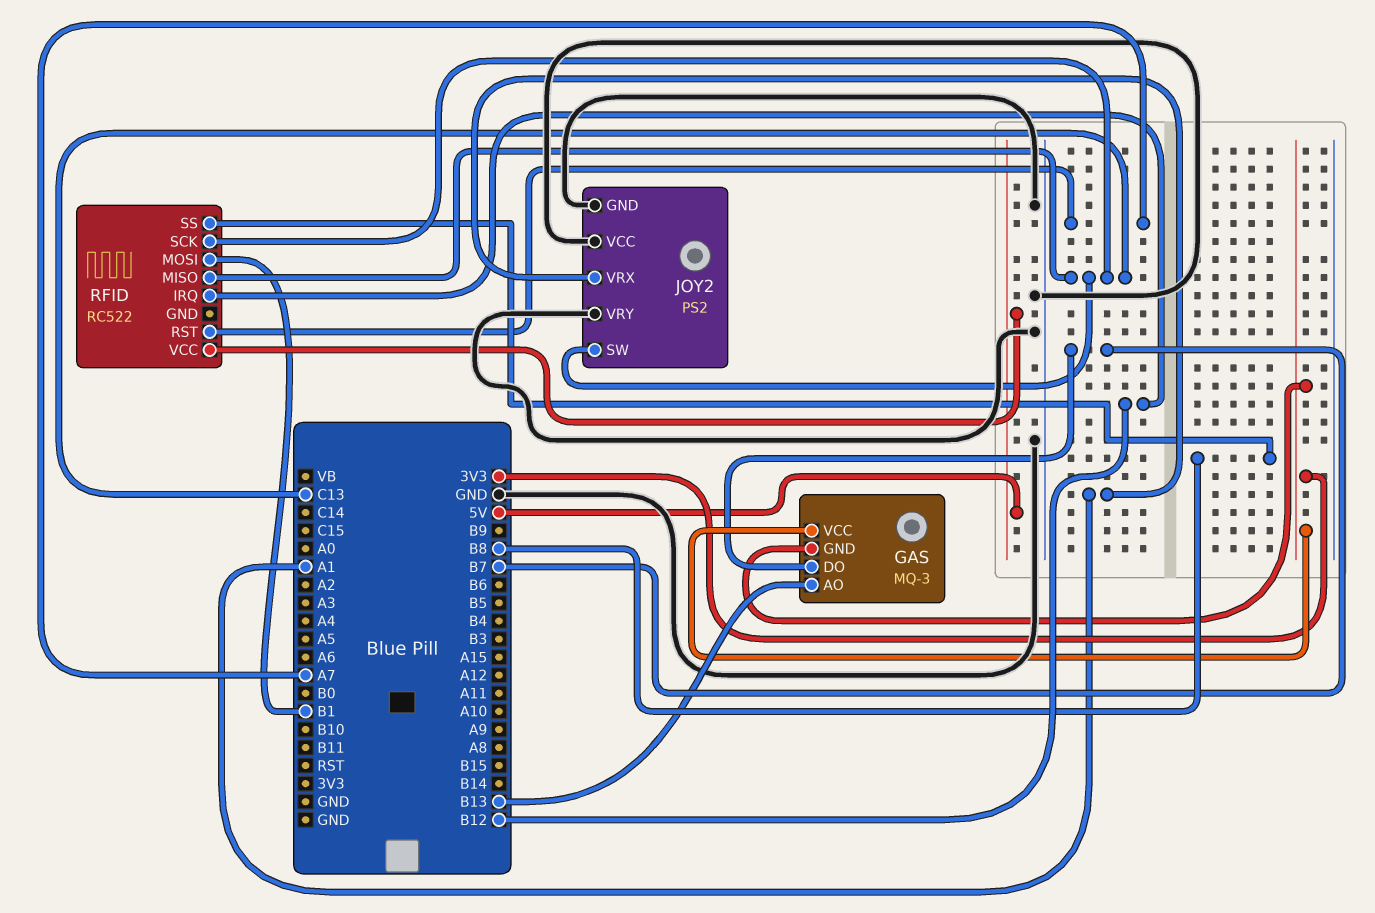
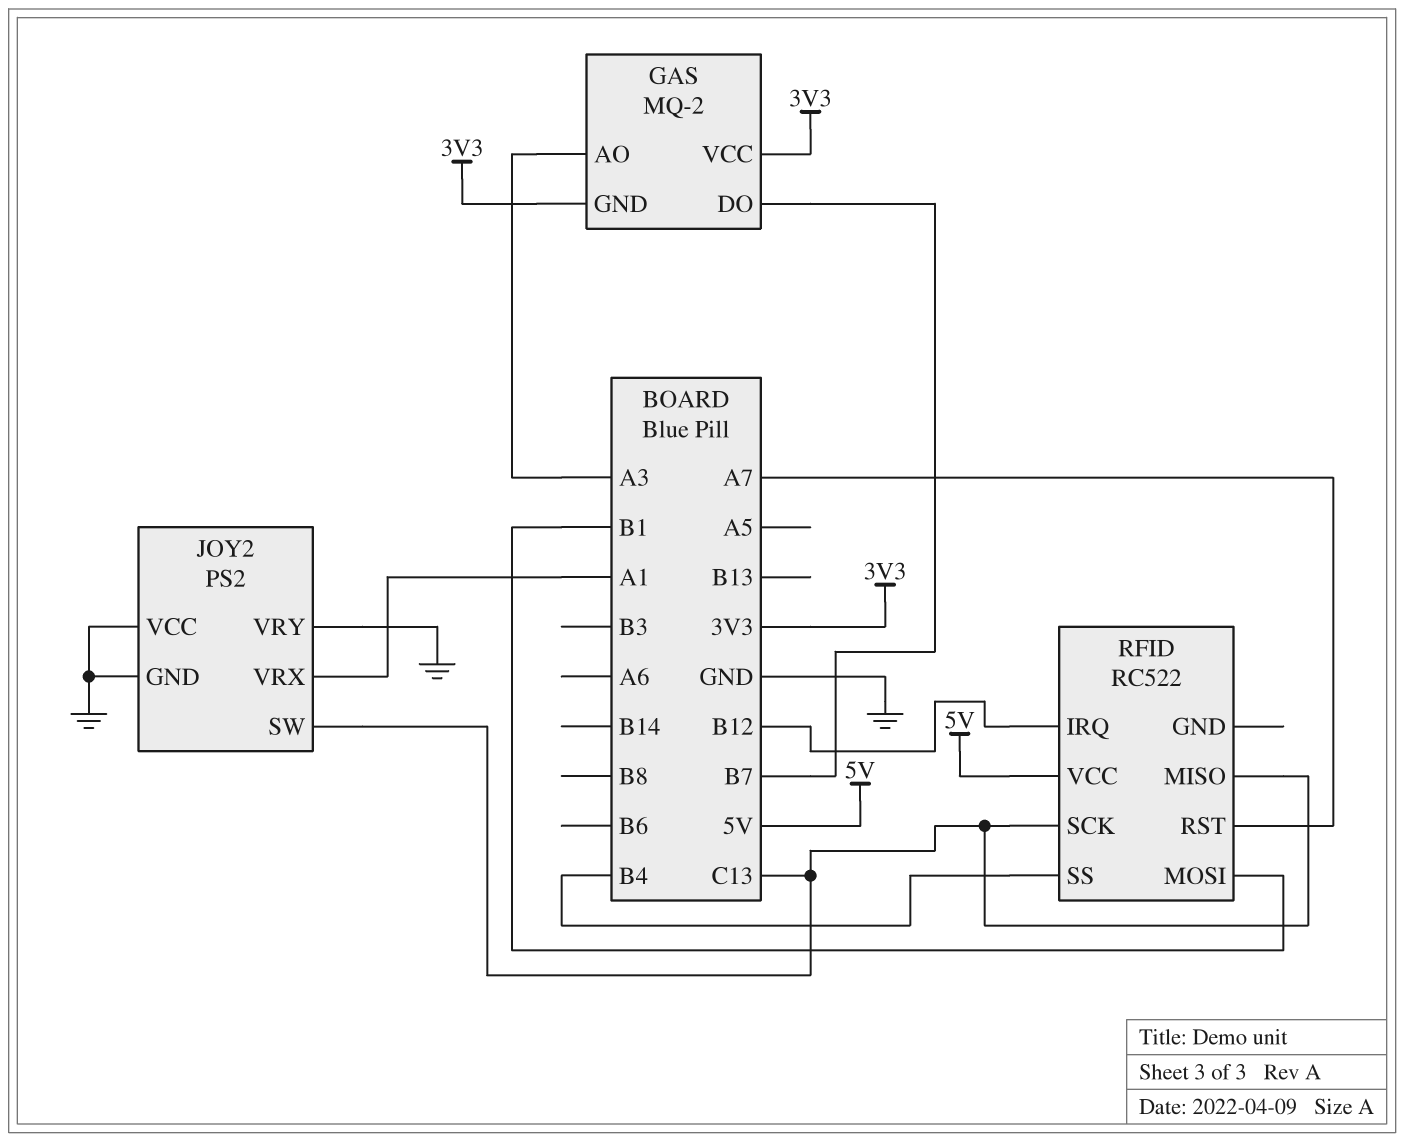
GAS: MQ-3 -> MQ-2
GAS pin AO: B13 -> A3
RFID pin SS: B8 -> B4

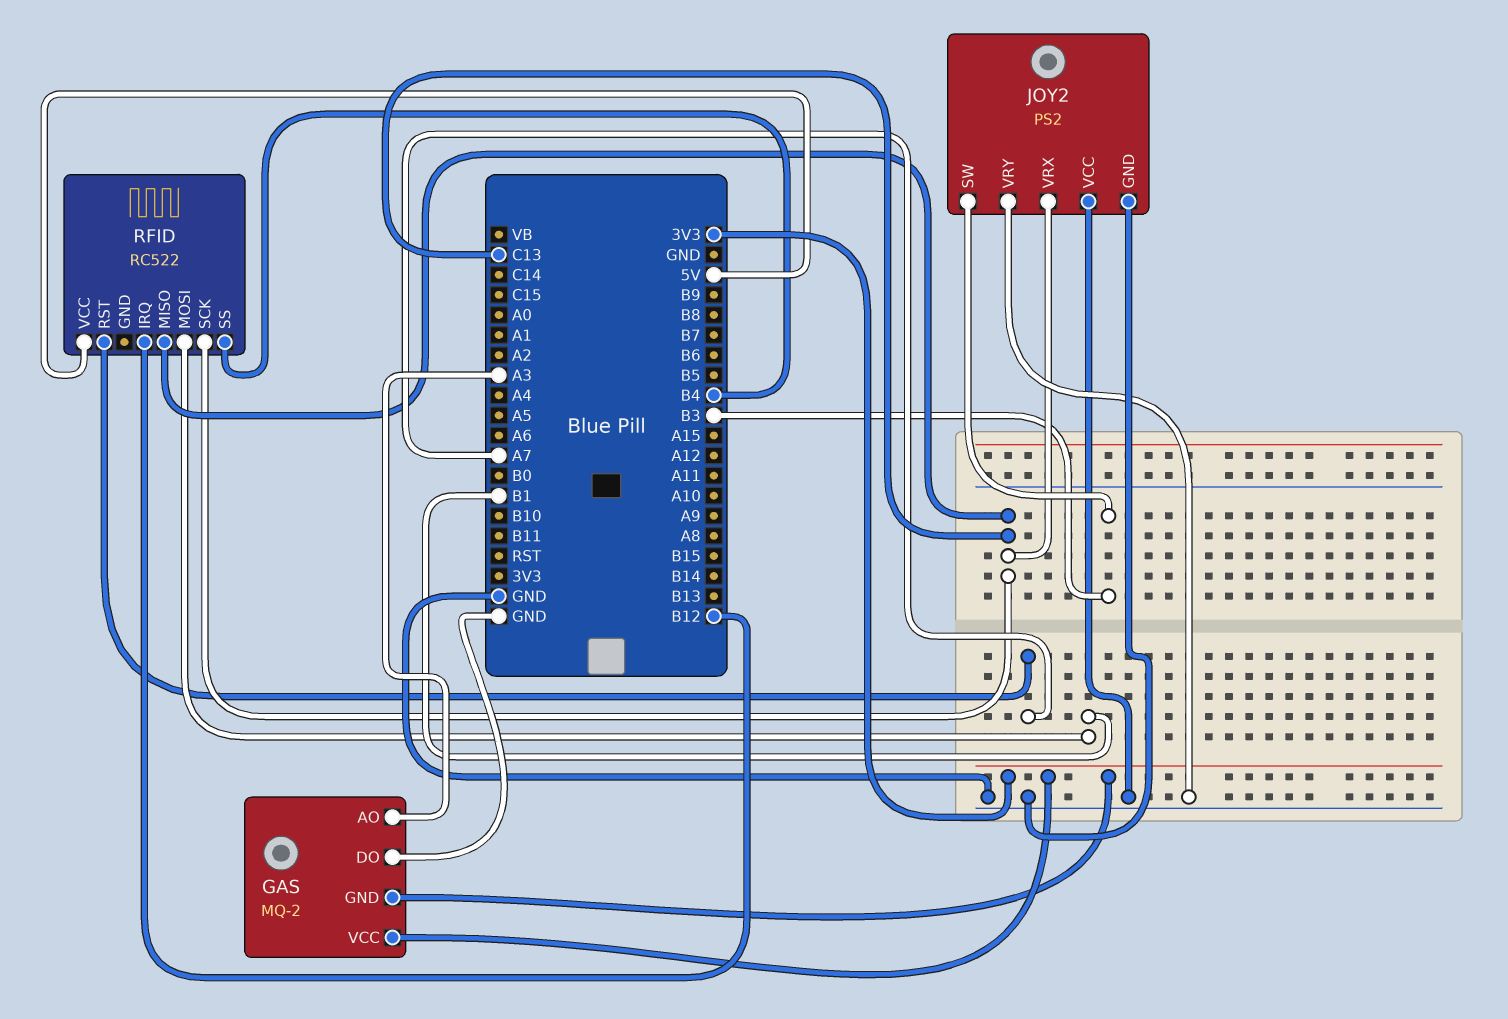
GAS pin DO: B7 -> GND
JOY2 pin SW: C13 -> B3
JOY2 pin VRX: A1 -> C13

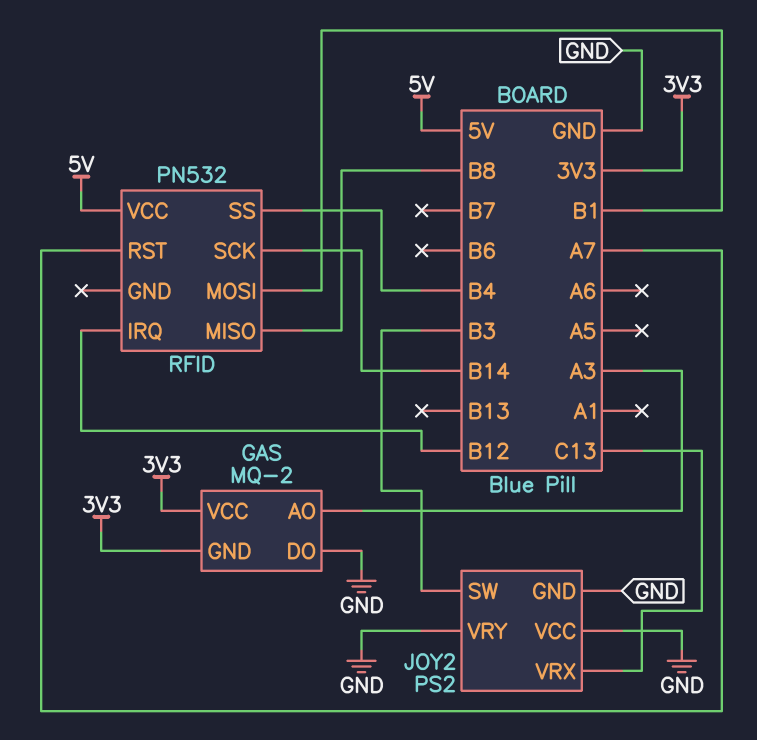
RFID: RC522 -> PN532
RFID pin MISO: C13 -> B8
RFID pin SCK: C13 -> B14

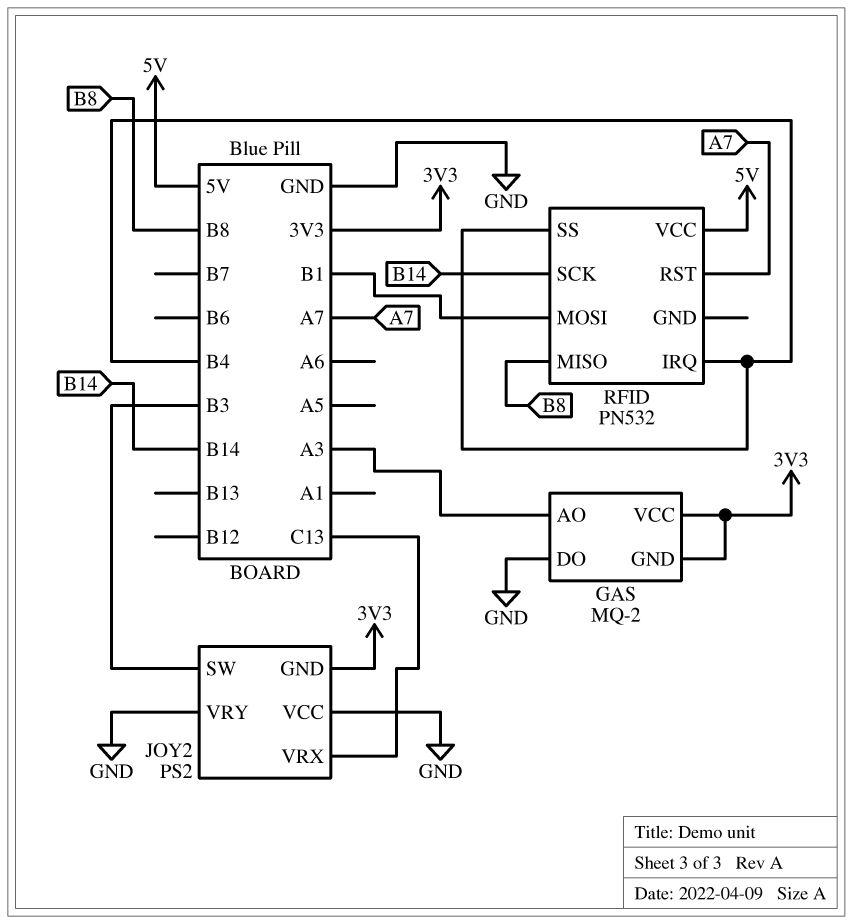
JOY2 pin GND: GND -> 3V3
RFID pin IRQ: B12 -> B4

